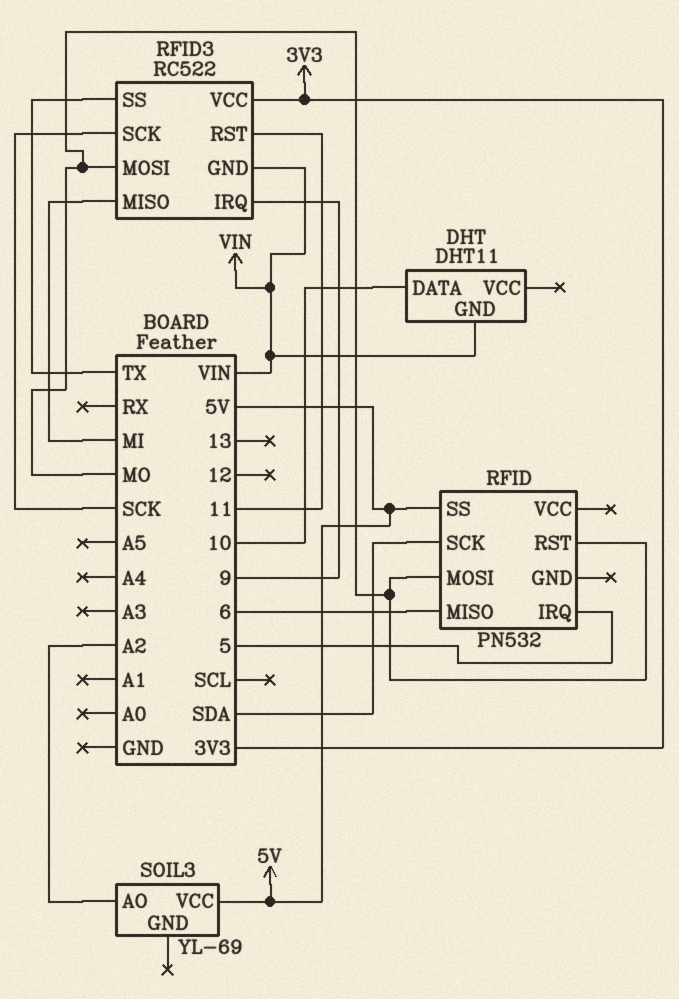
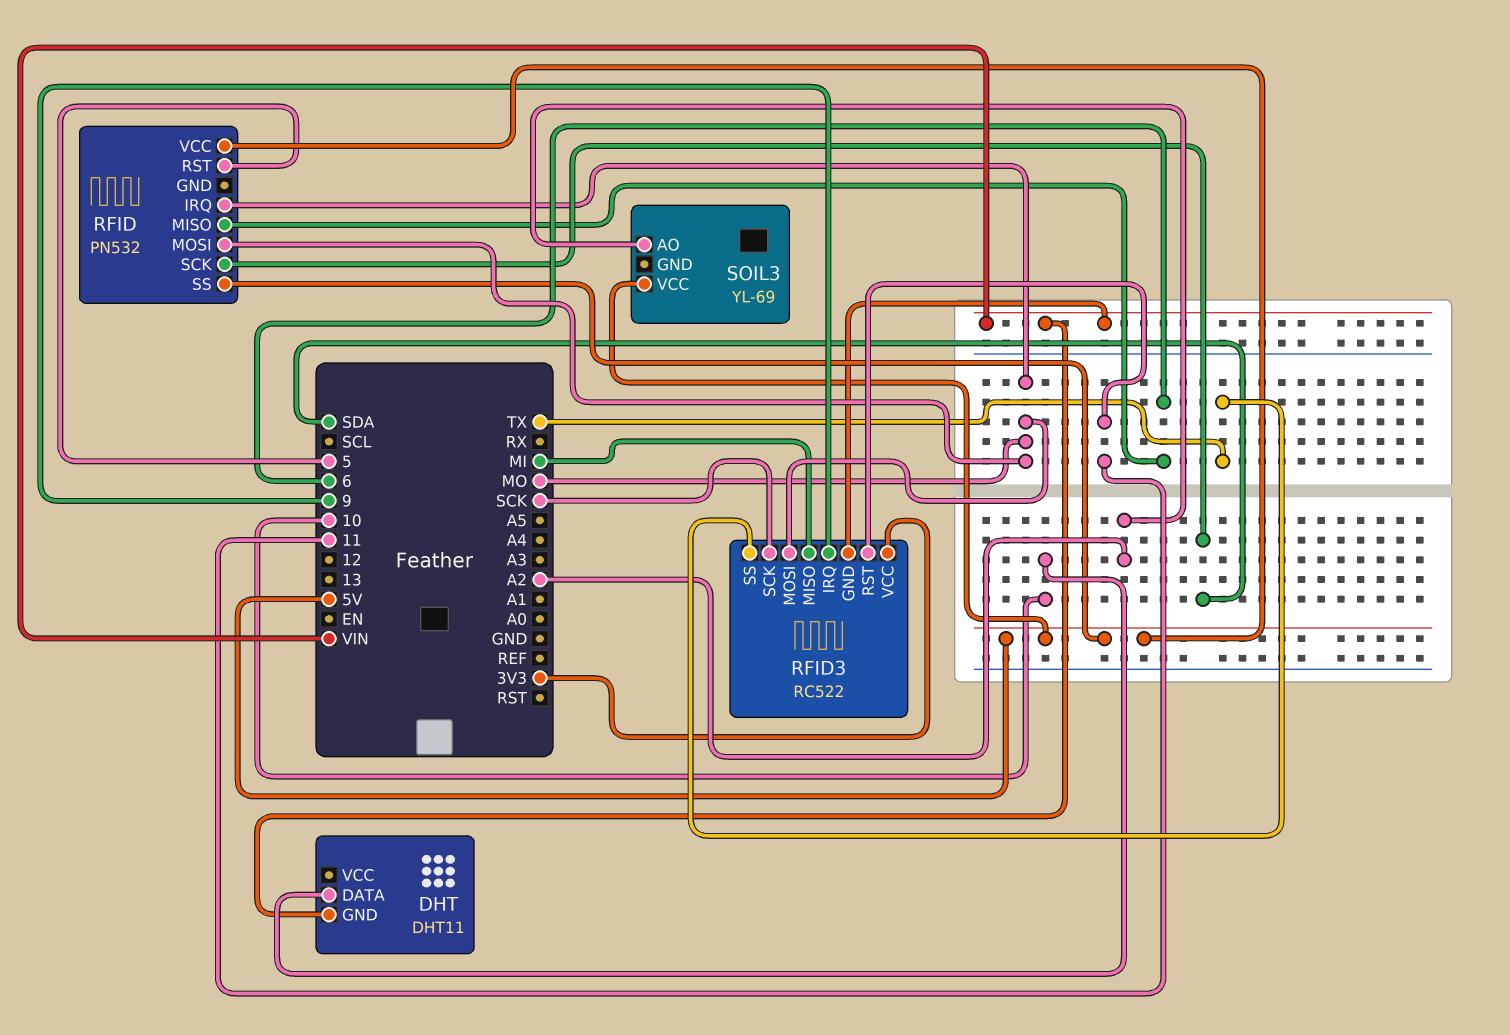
RFID pin IRQ: 5 -> MO
RFID pin RST: MO -> 5
RFID pin VCC: none -> 5V

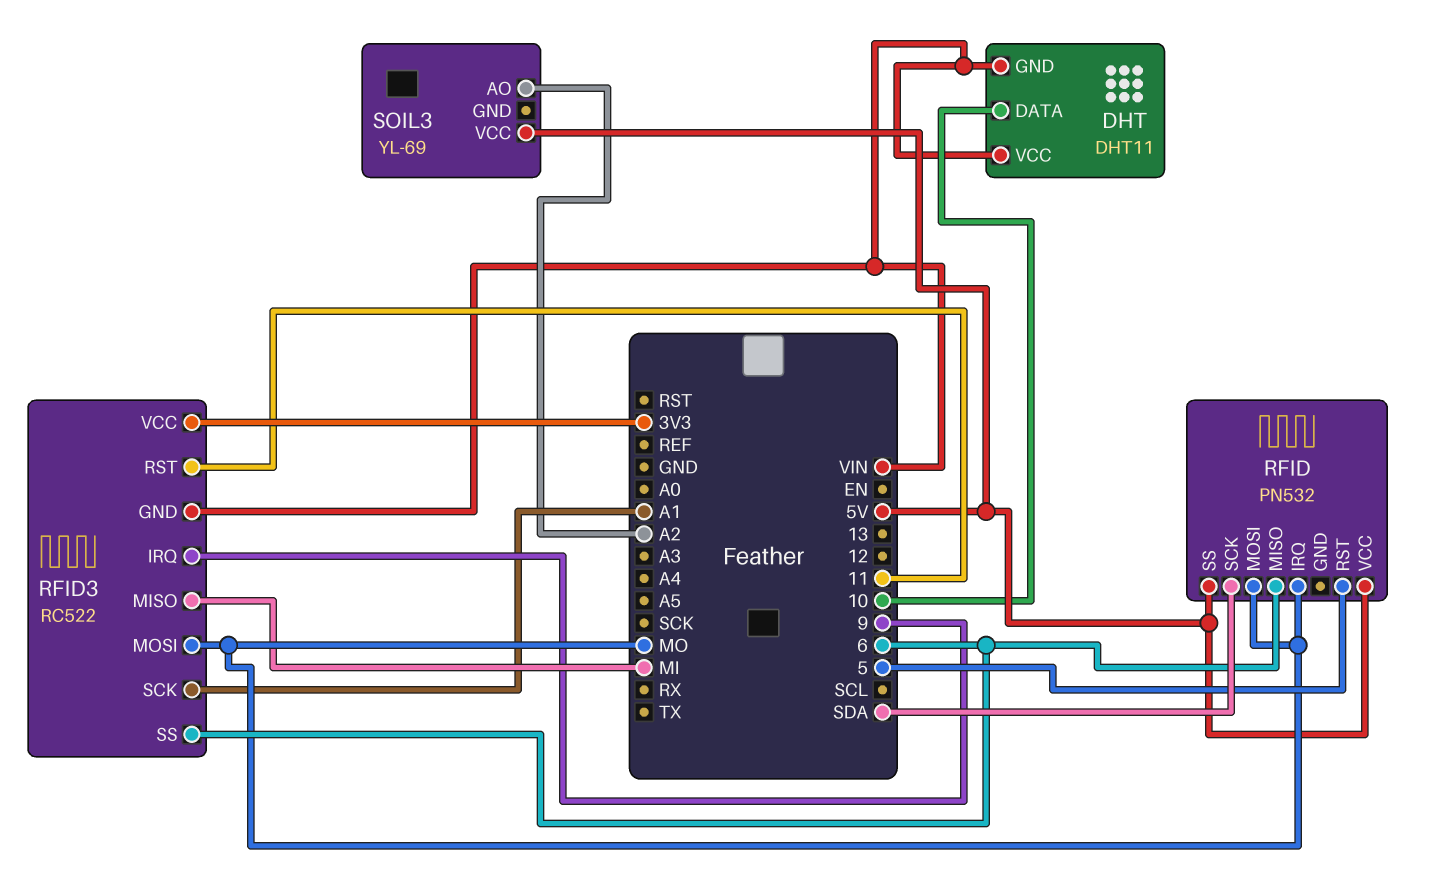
DHT pin VCC: none -> VIN
RFID3 pin SCK: SCK -> A1
RFID3 pin SS: TX -> 6

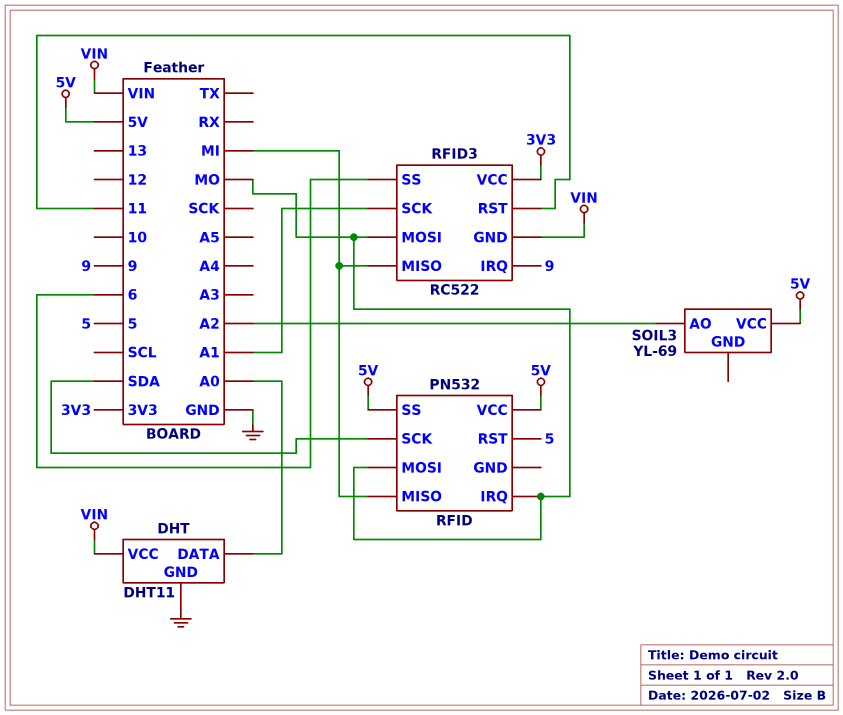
DHT pin DATA: 10 -> A0
DHT pin GND: VIN -> GND
RFID pin MISO: 6 -> MI

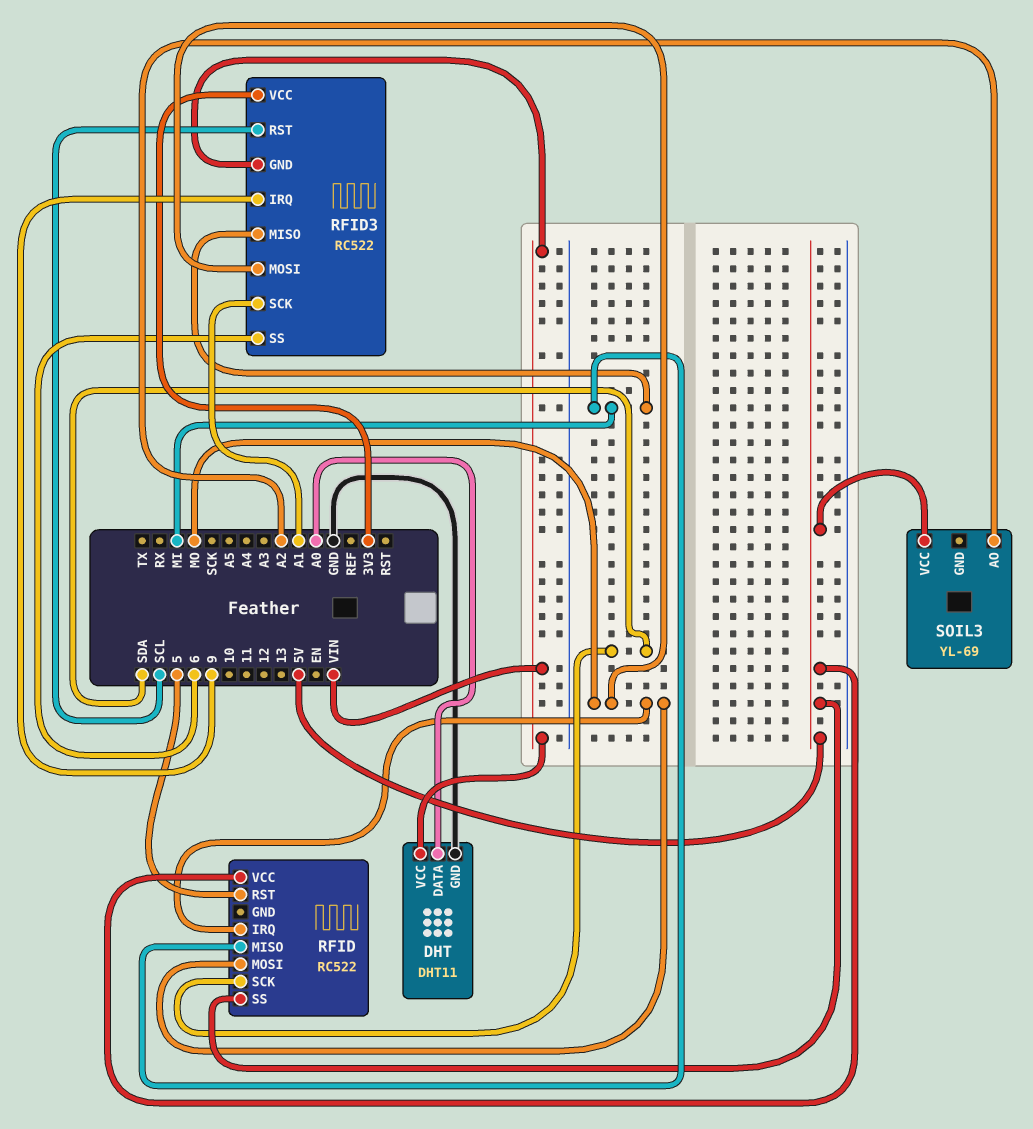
RFID: PN532 -> RC522
RFID3 pin RST: 11 -> SCL

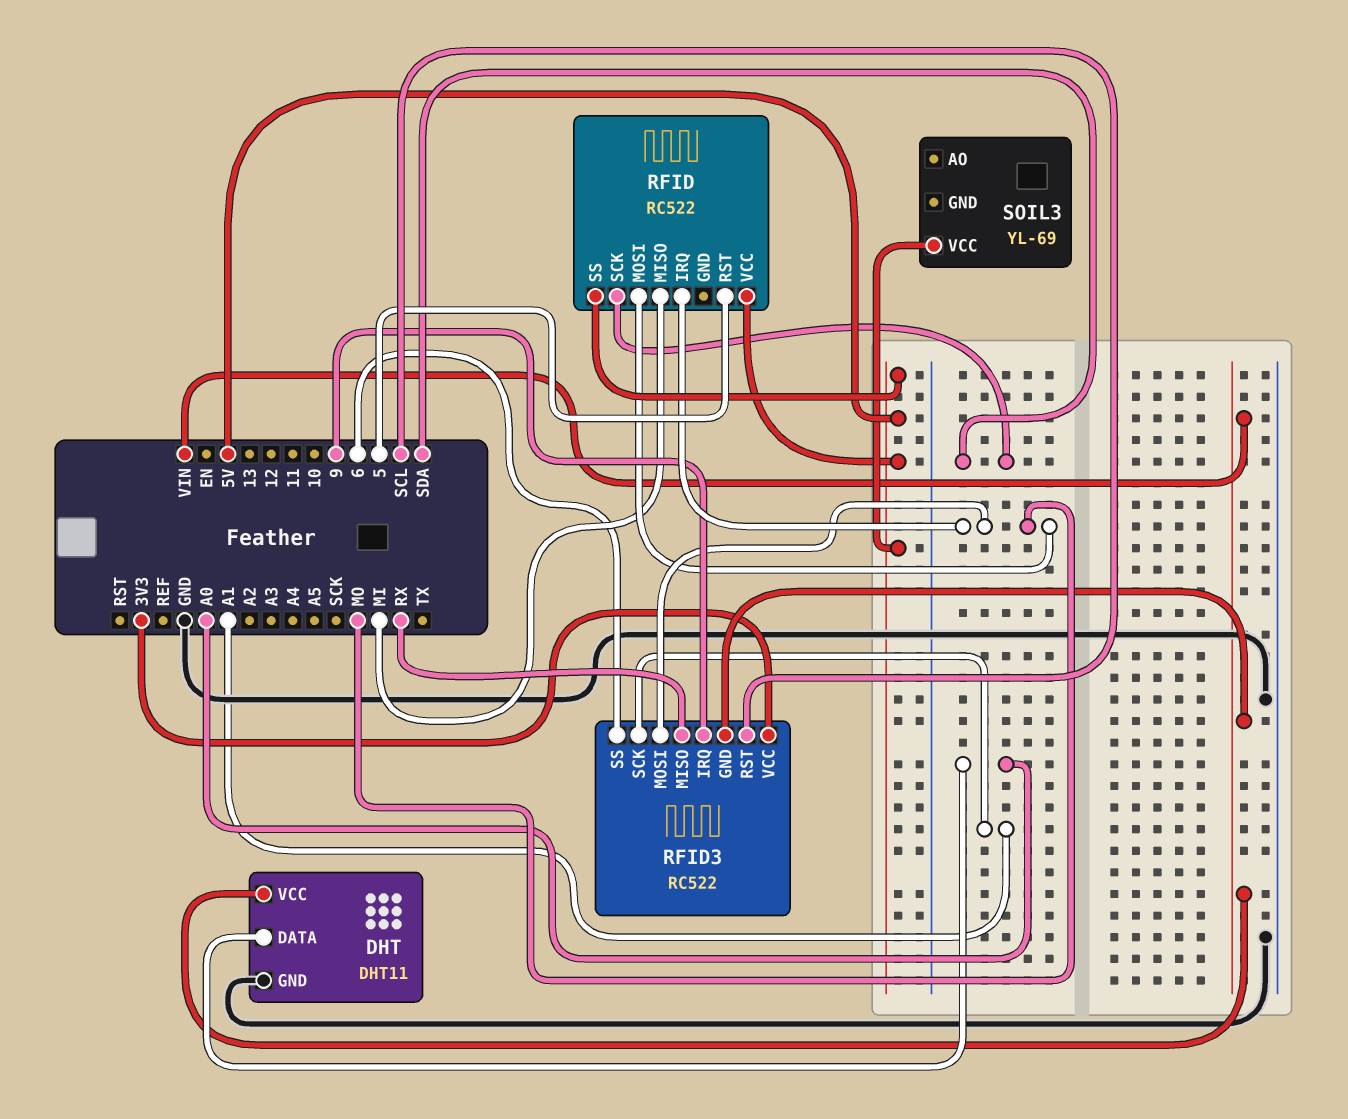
RFID3 pin MISO: MI -> RX
SOIL3 pin AO: A2 -> none

